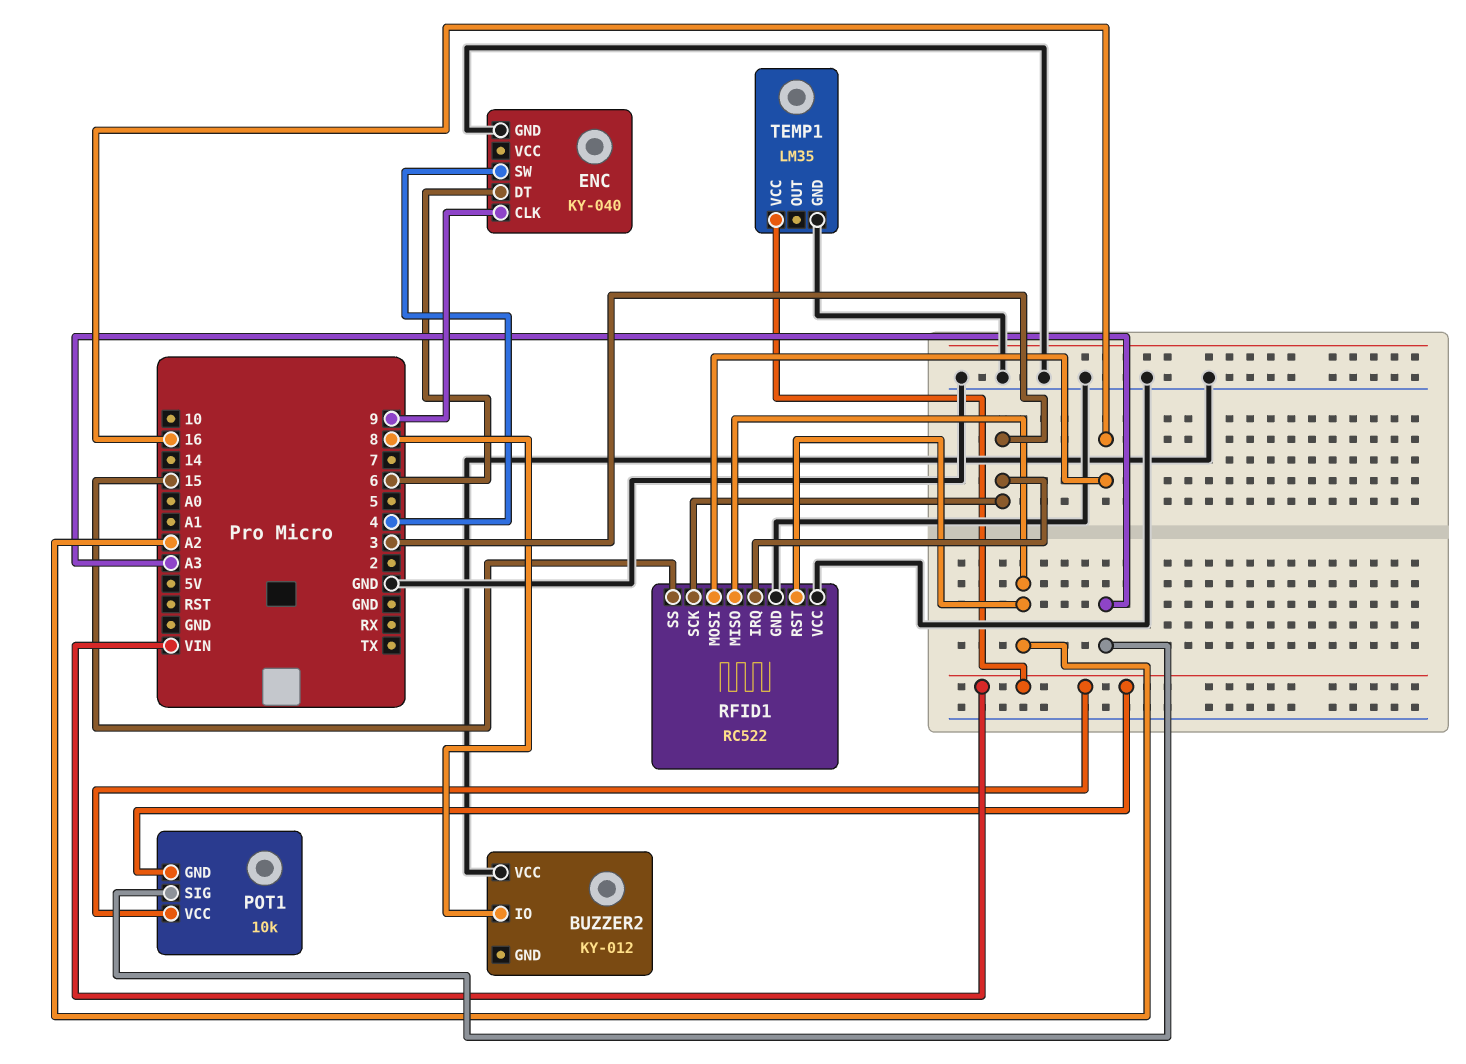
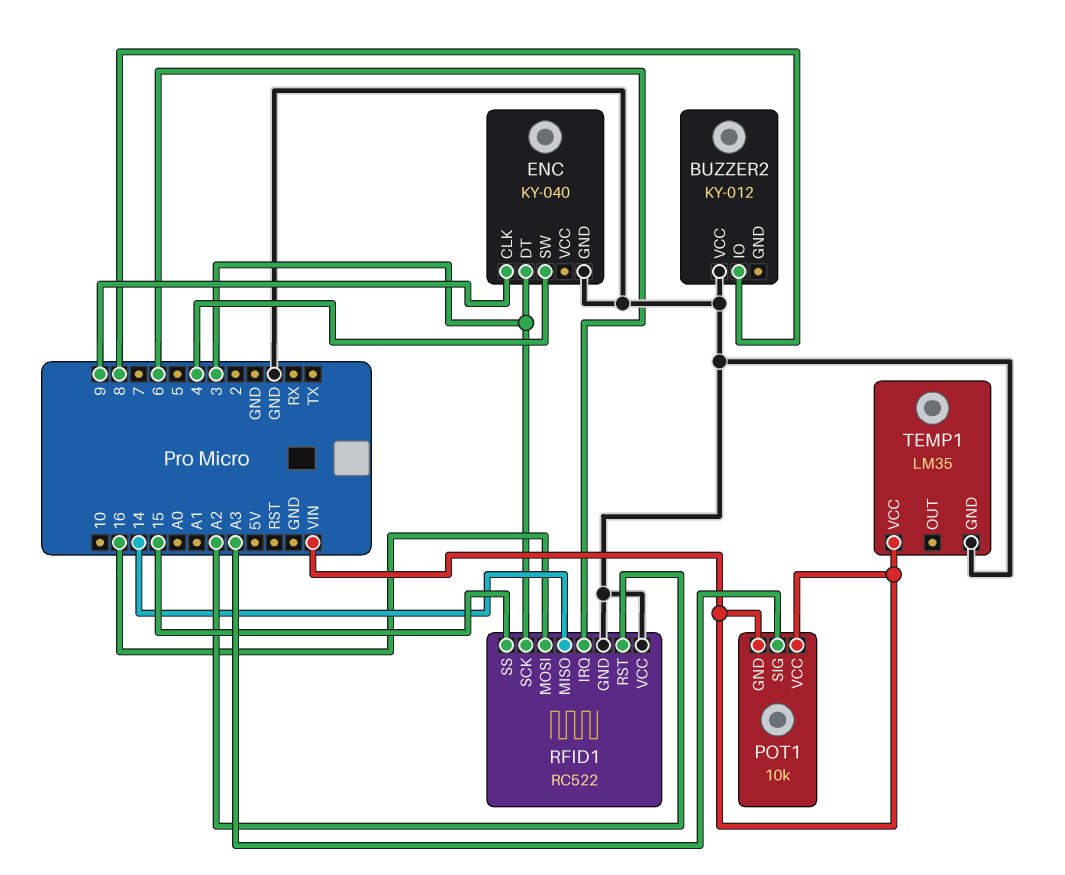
ENC pin DT: 6 -> 3
RFID1 pin IRQ: 3 -> 6
RFID1 pin MISO: A2 -> 14

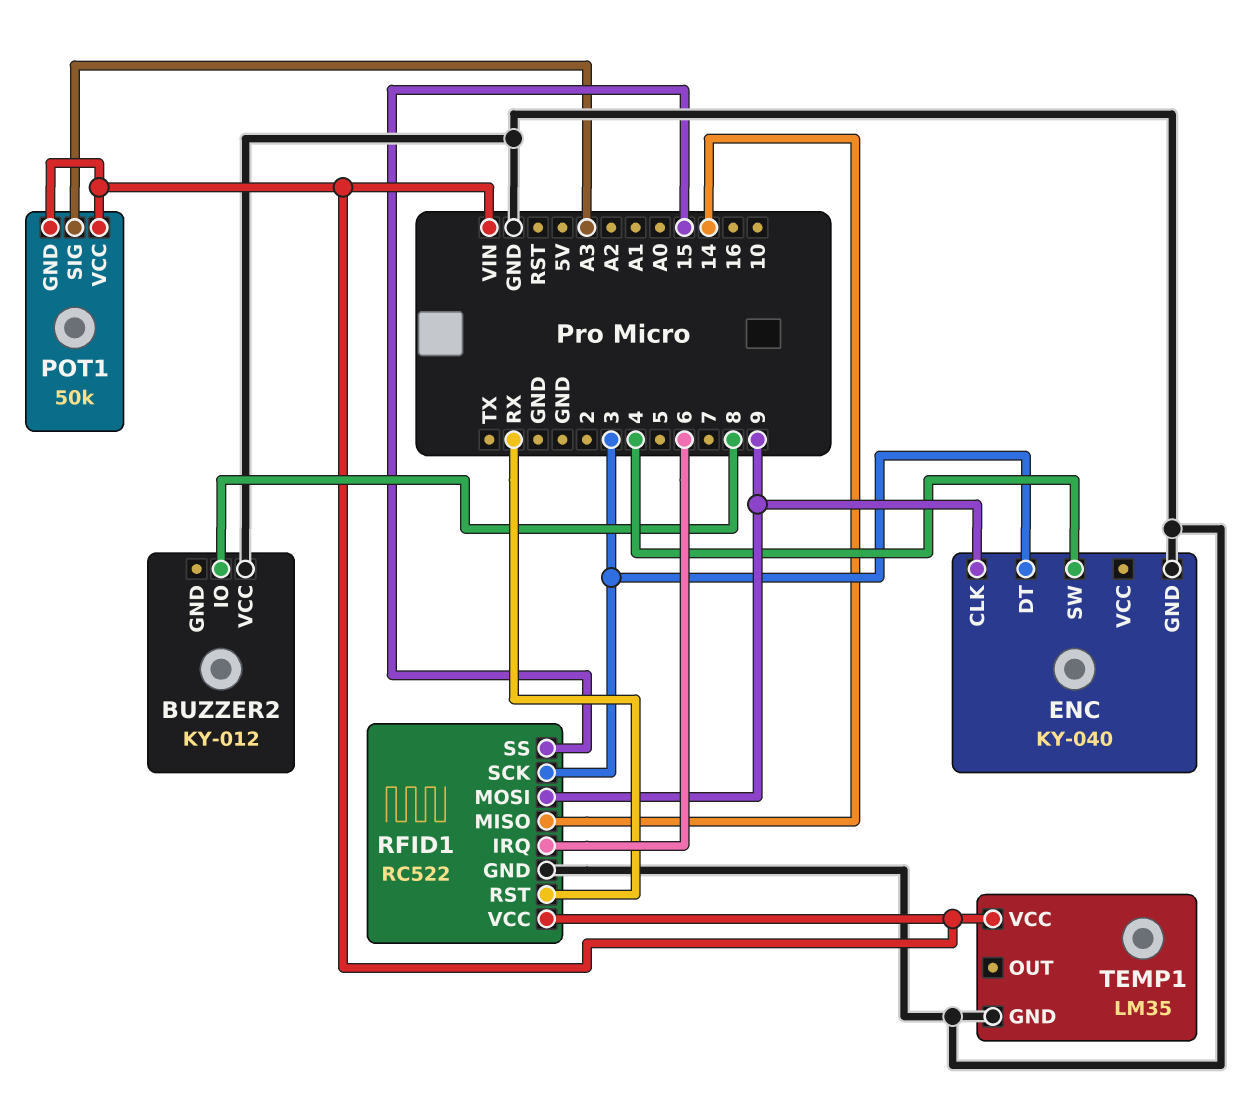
POT1: 10k -> 50k
RFID1 pin MOSI: 16 -> 9
RFID1 pin RST: A2 -> RX
RFID1 pin VCC: GND -> VIN

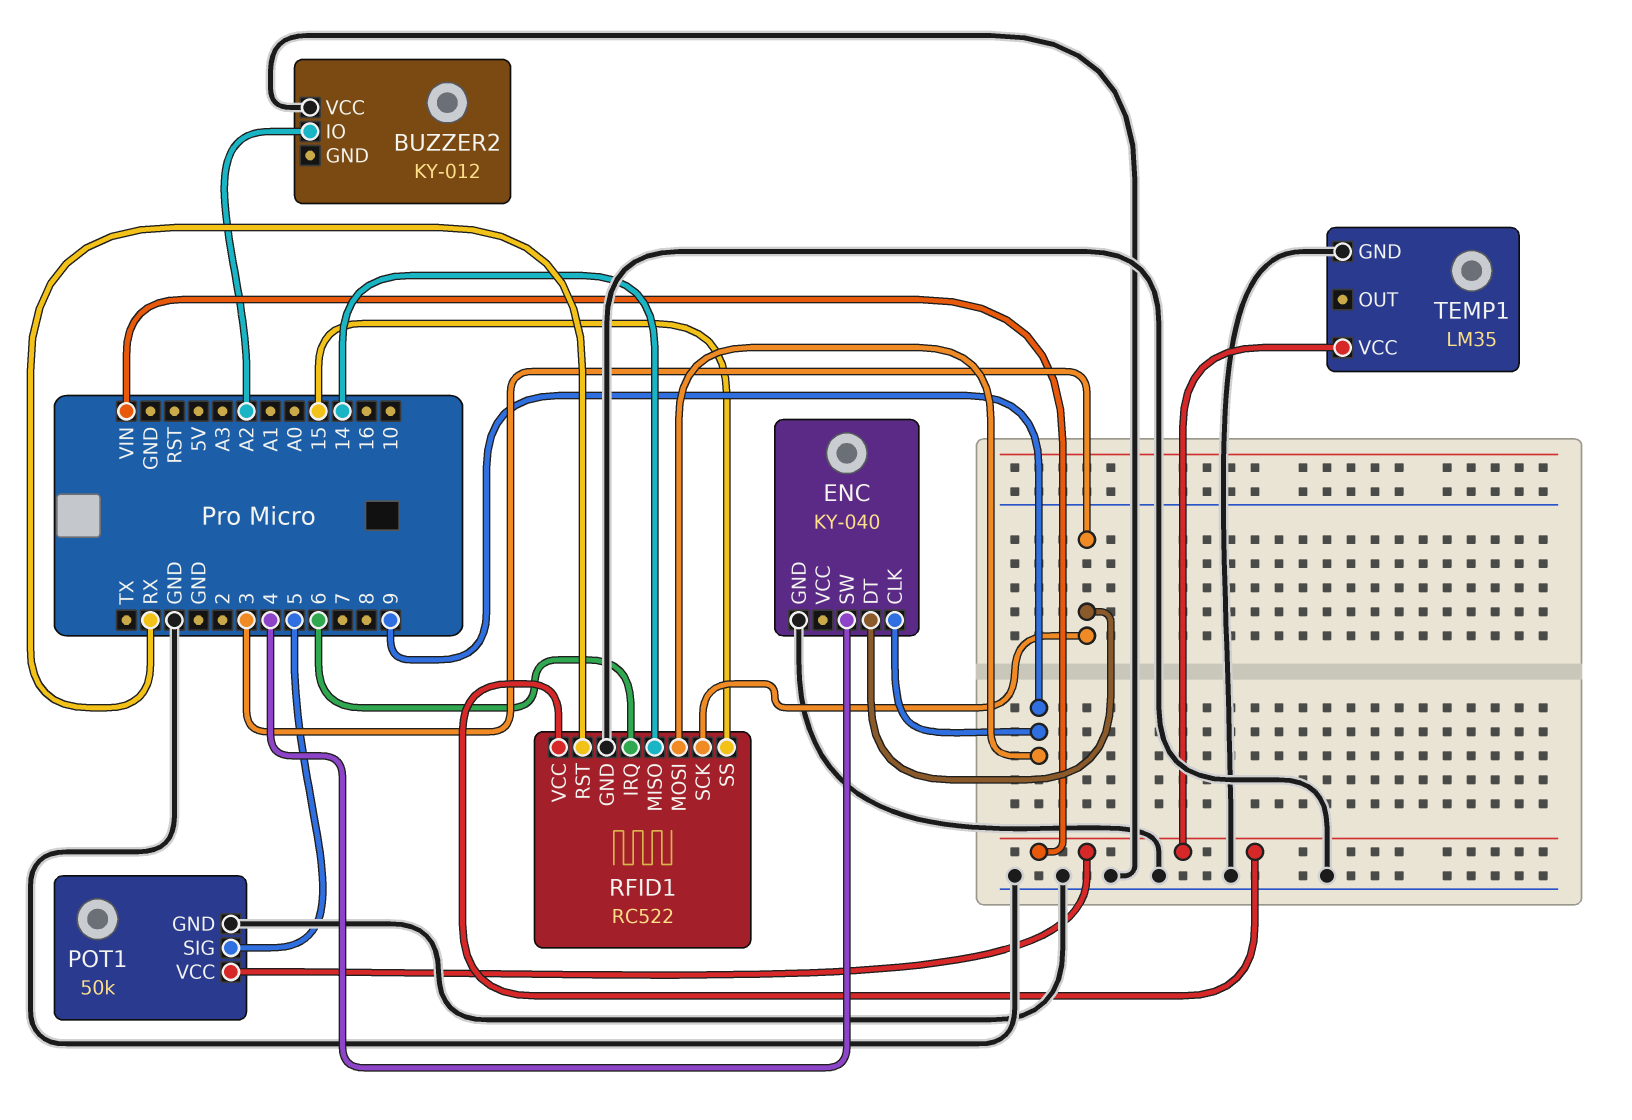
BUZZER2 pin IO: 8 -> A2
POT1 pin GND: VIN -> GND
POT1 pin SIG: A3 -> 5

